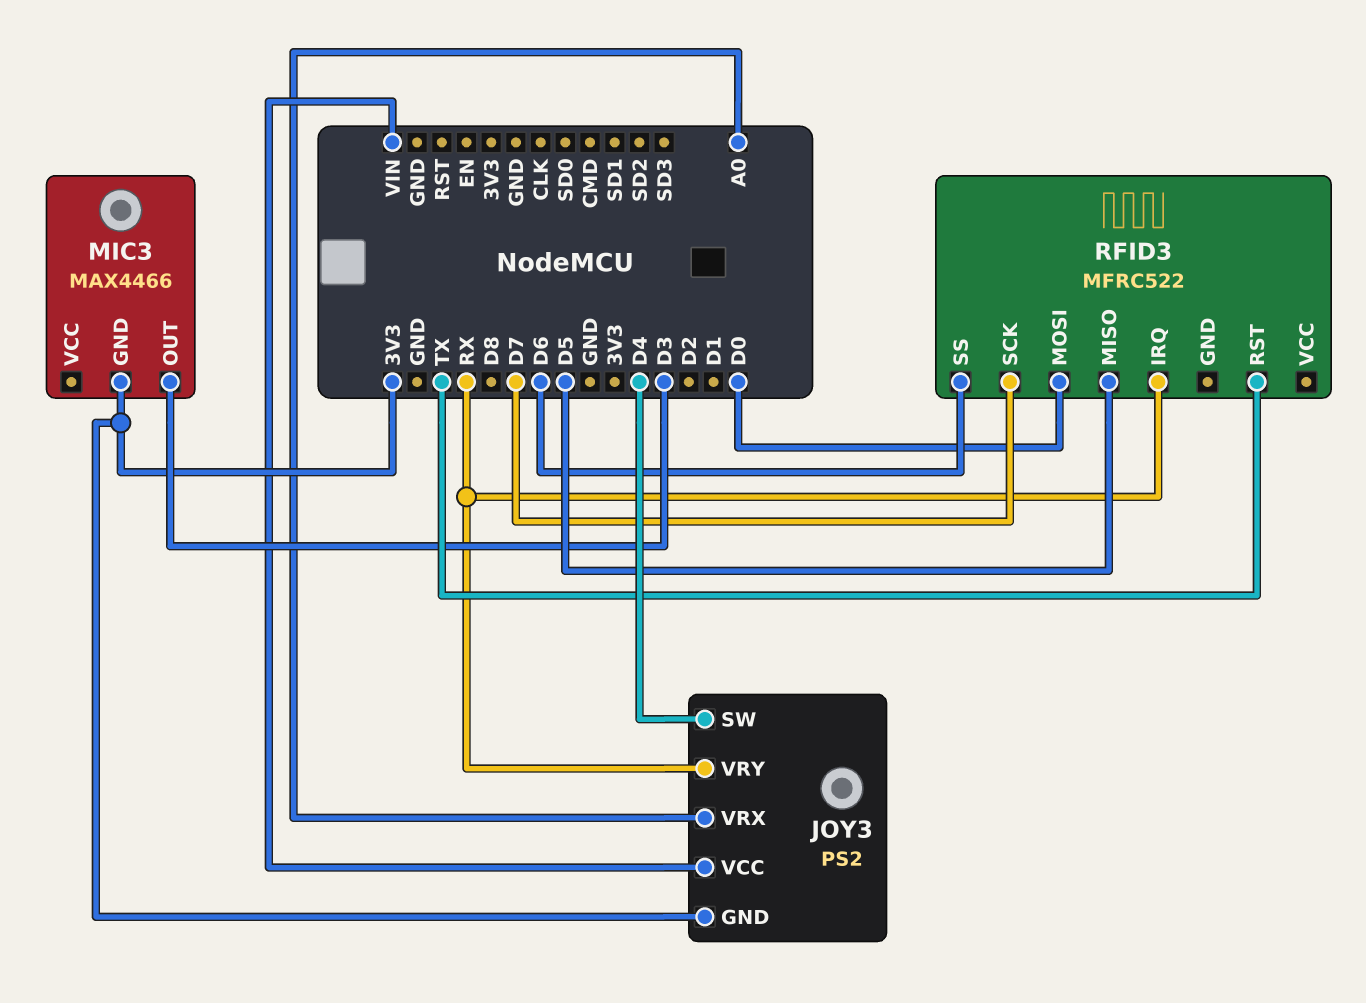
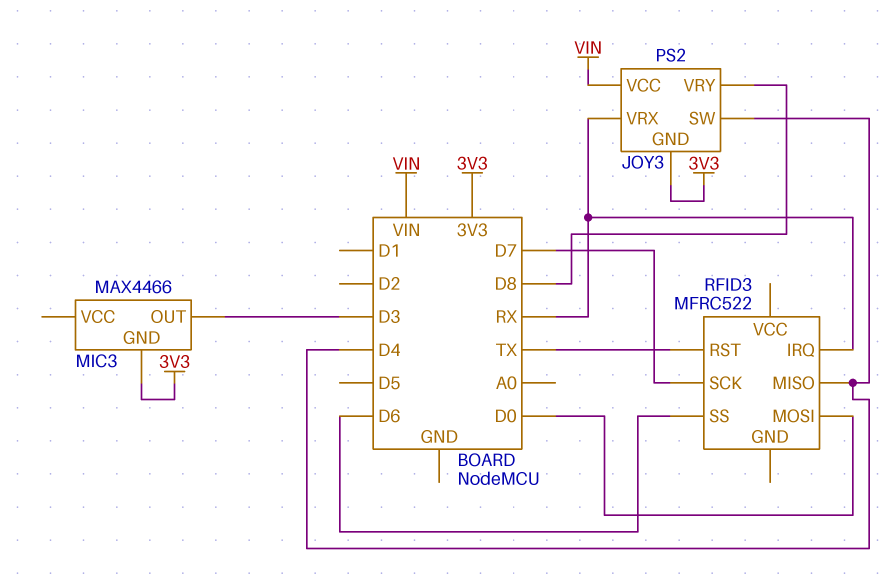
JOY3 pin VRX: A0 -> RX
JOY3 pin VRY: RX -> D8
RFID3 pin MISO: D5 -> D4

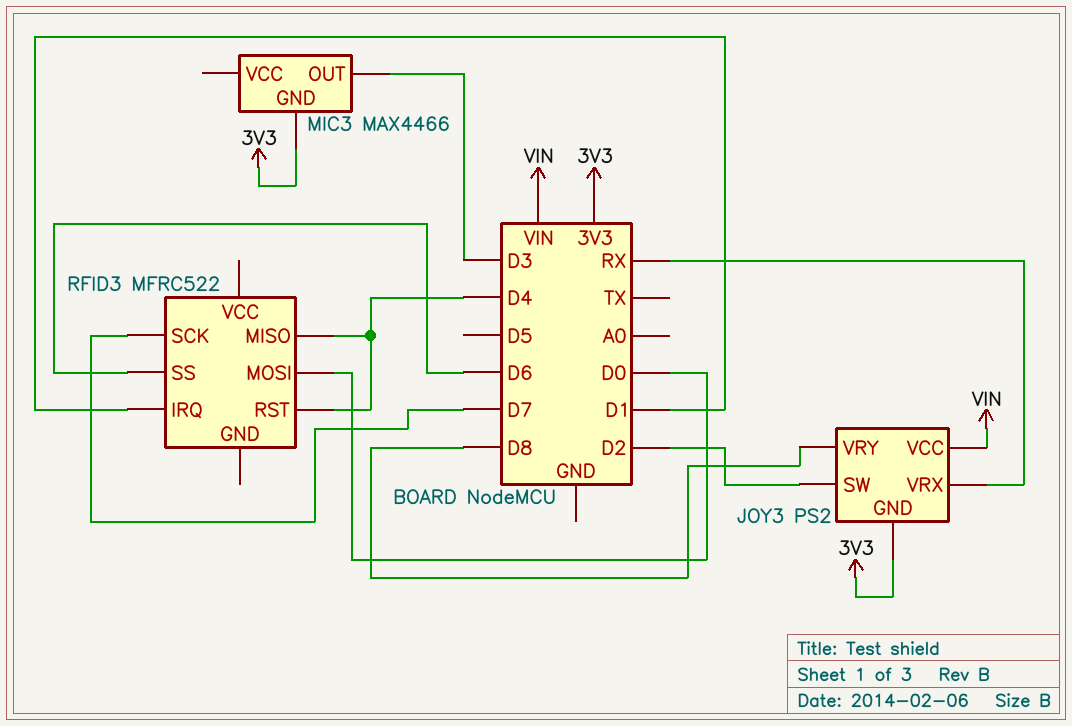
JOY3 pin SW: D4 -> D2
RFID3 pin IRQ: RX -> D1
RFID3 pin RST: TX -> D4

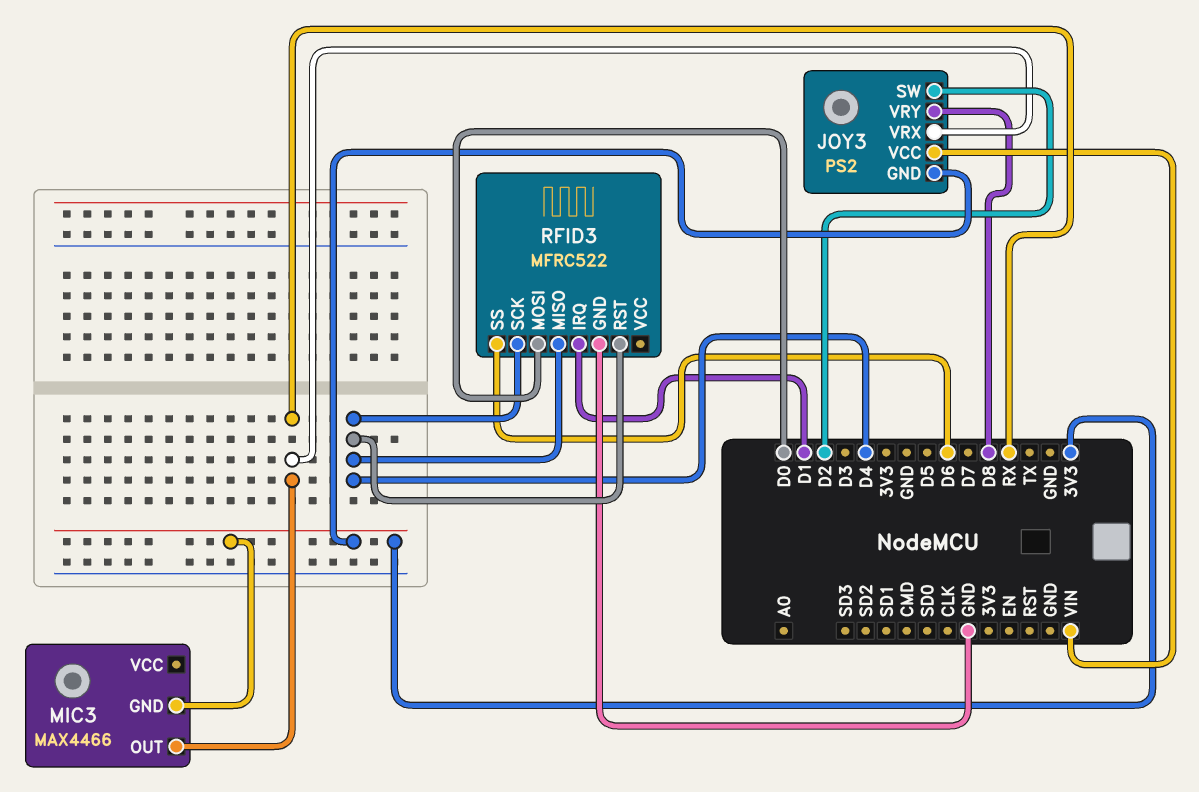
MIC3 pin OUT: D3 -> RX
RFID3 pin GND: none -> GND
RFID3 pin SCK: D7 -> D4

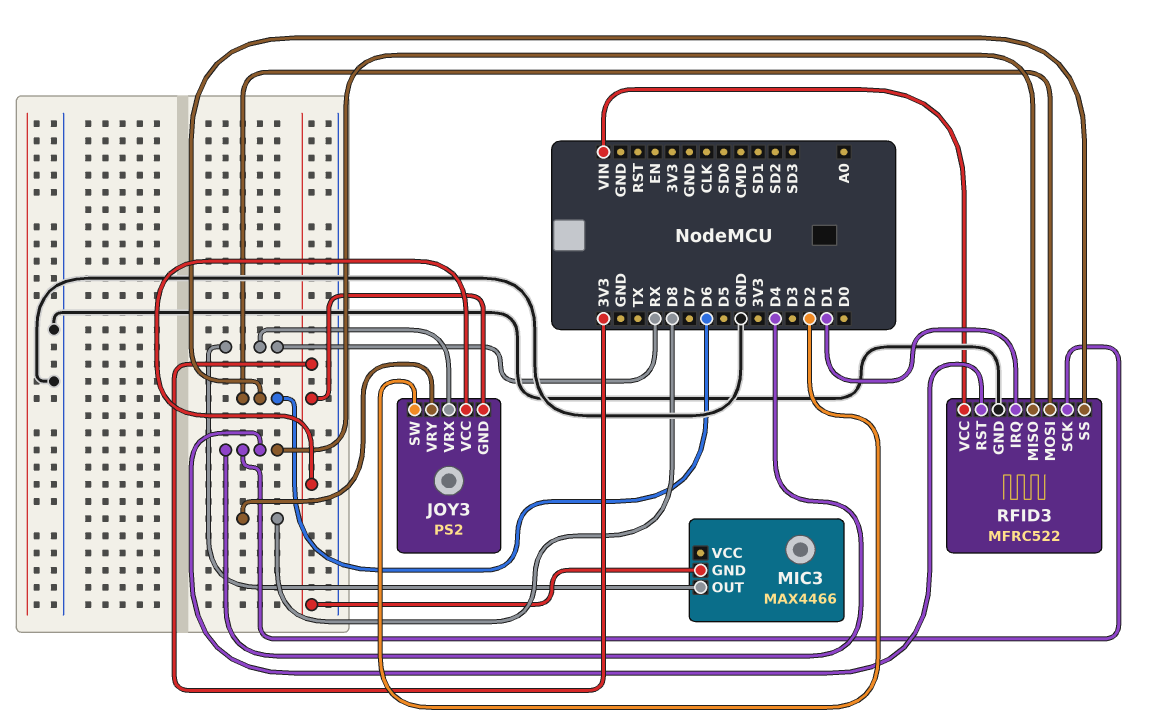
JOY3 pin VCC: VIN -> 3V3
RFID3 pin MOSI: D0 -> D6
RFID3 pin VCC: none -> VIN

